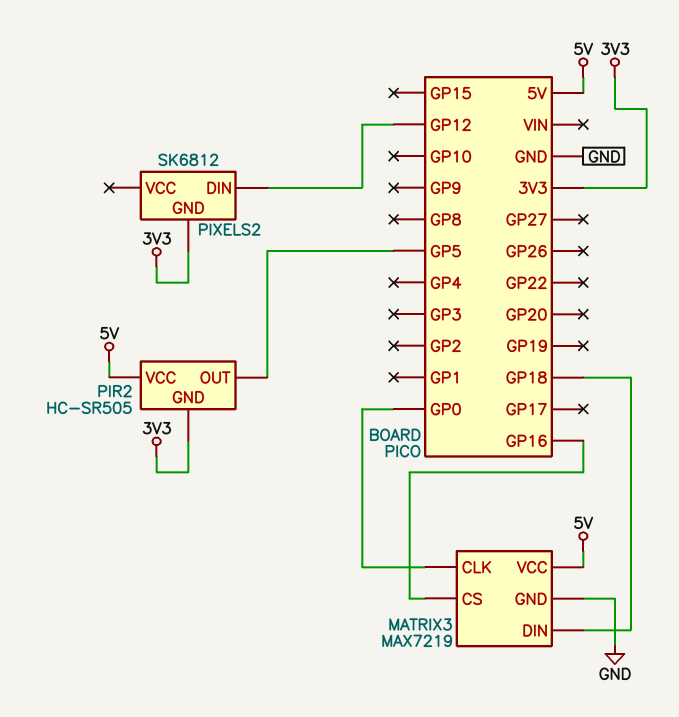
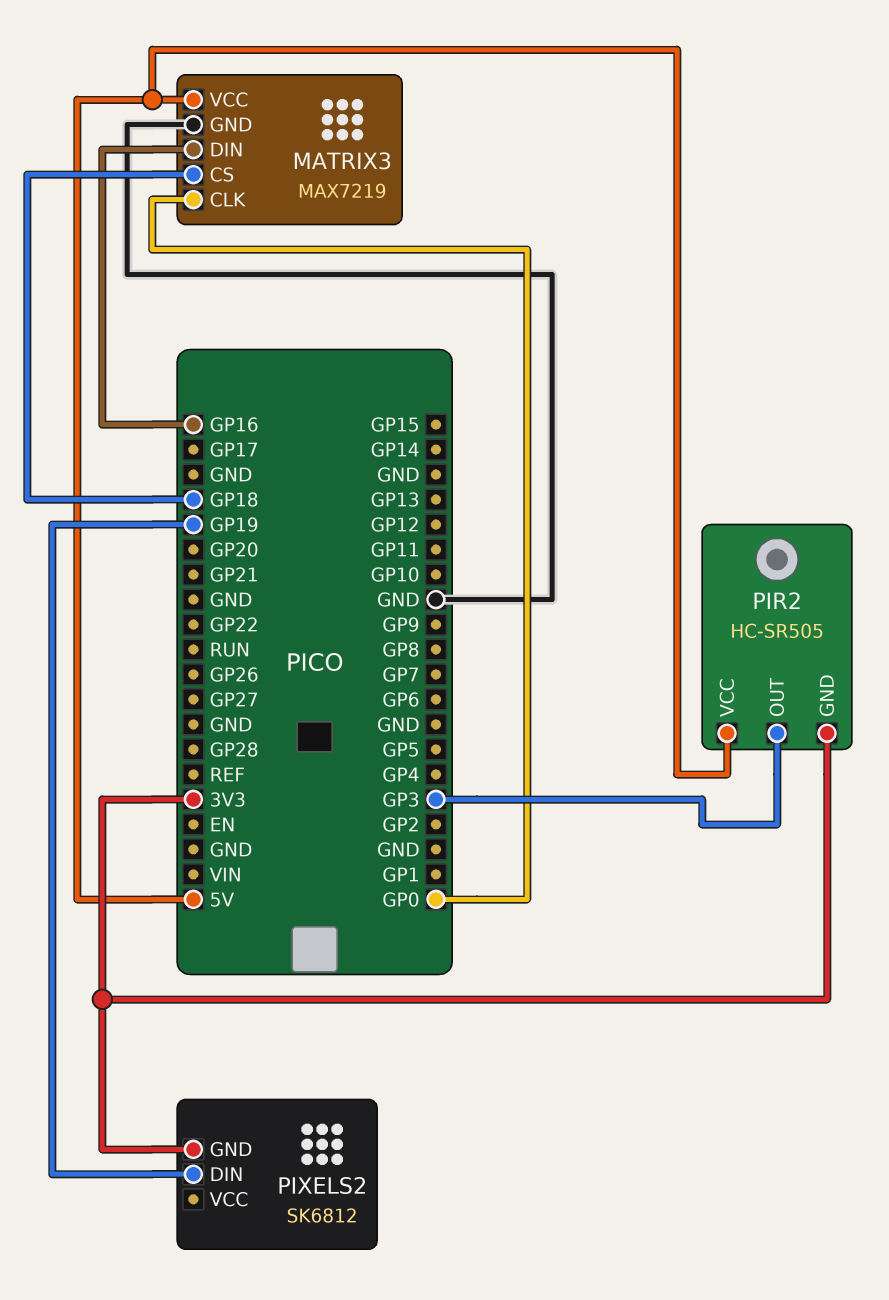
MATRIX3 pin CS: GP16 -> GP18
MATRIX3 pin DIN: GP18 -> GP16
PIR2 pin OUT: GP5 -> GP3
PIXELS2 pin DIN: GP12 -> GP19

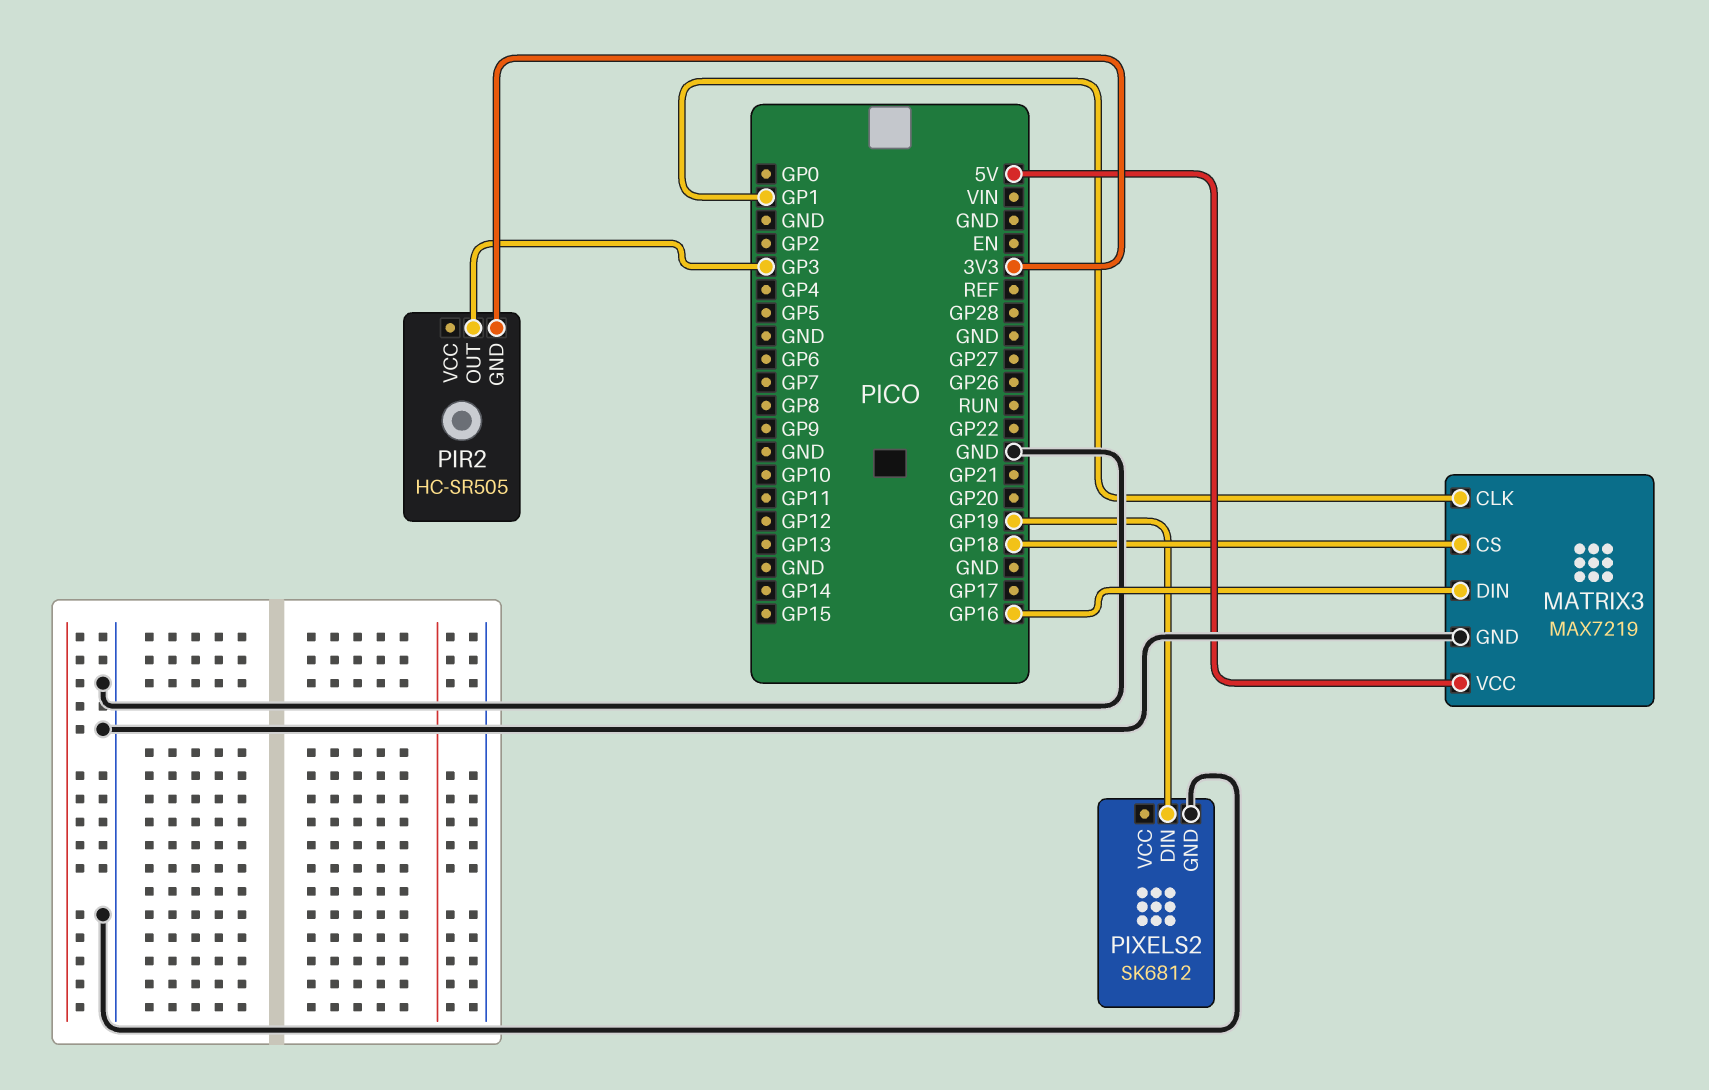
MATRIX3 pin CLK: GP0 -> GP1
PIR2 pin VCC: 5V -> none
PIXELS2 pin GND: 3V3 -> GND

